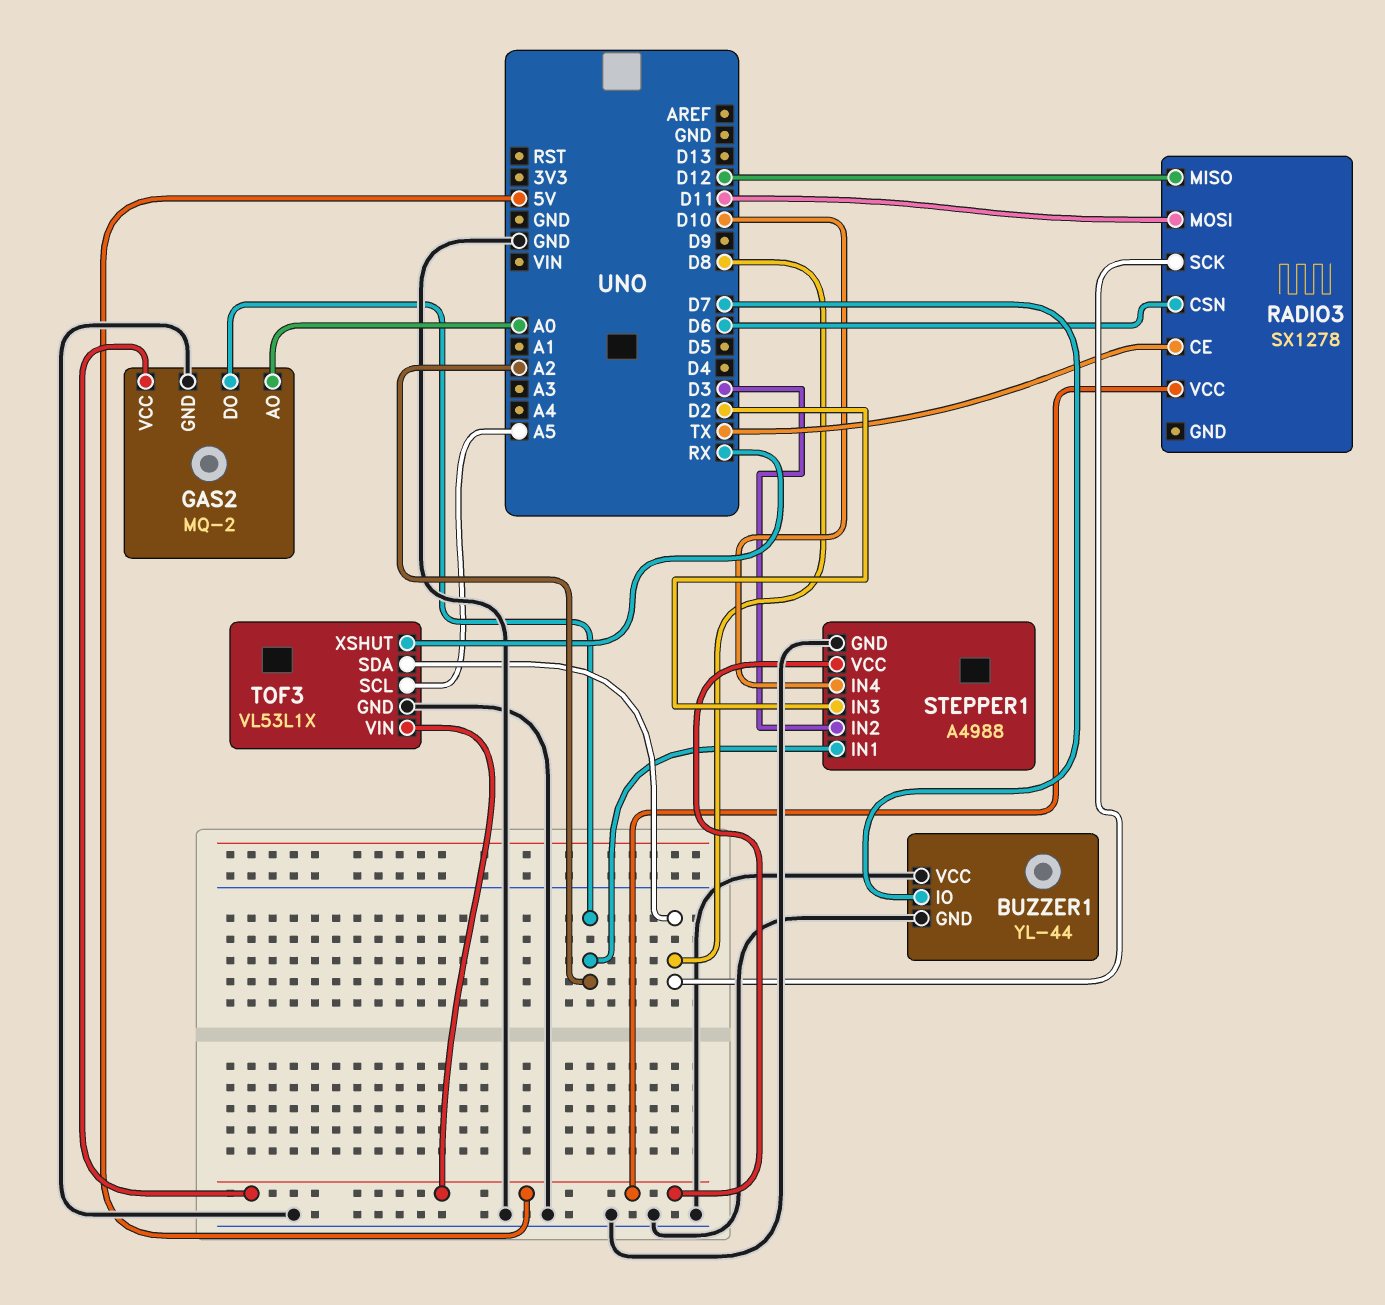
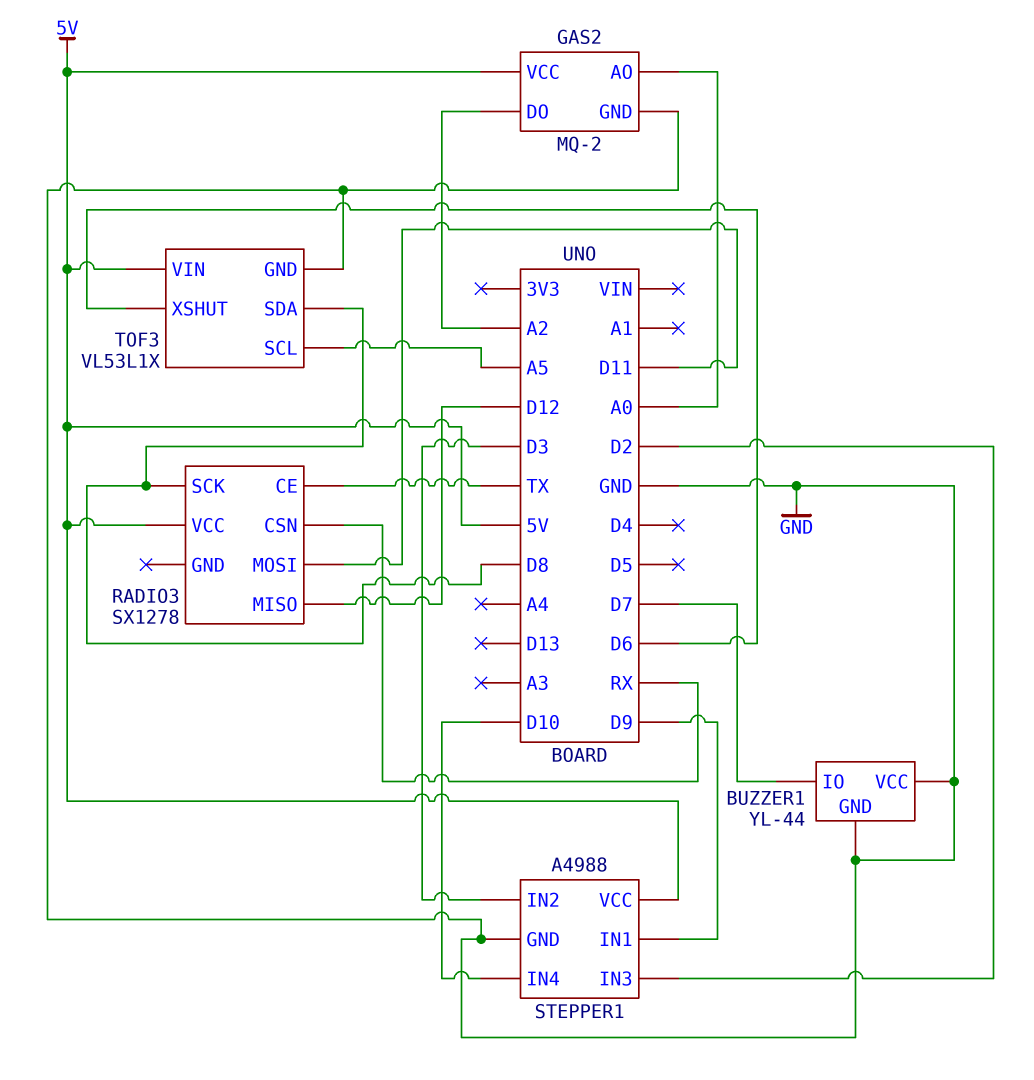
RADIO3 pin CSN: D6 -> RX
STEPPER1 pin IN1: A2 -> D9
TOF3 pin XSHUT: RX -> D6

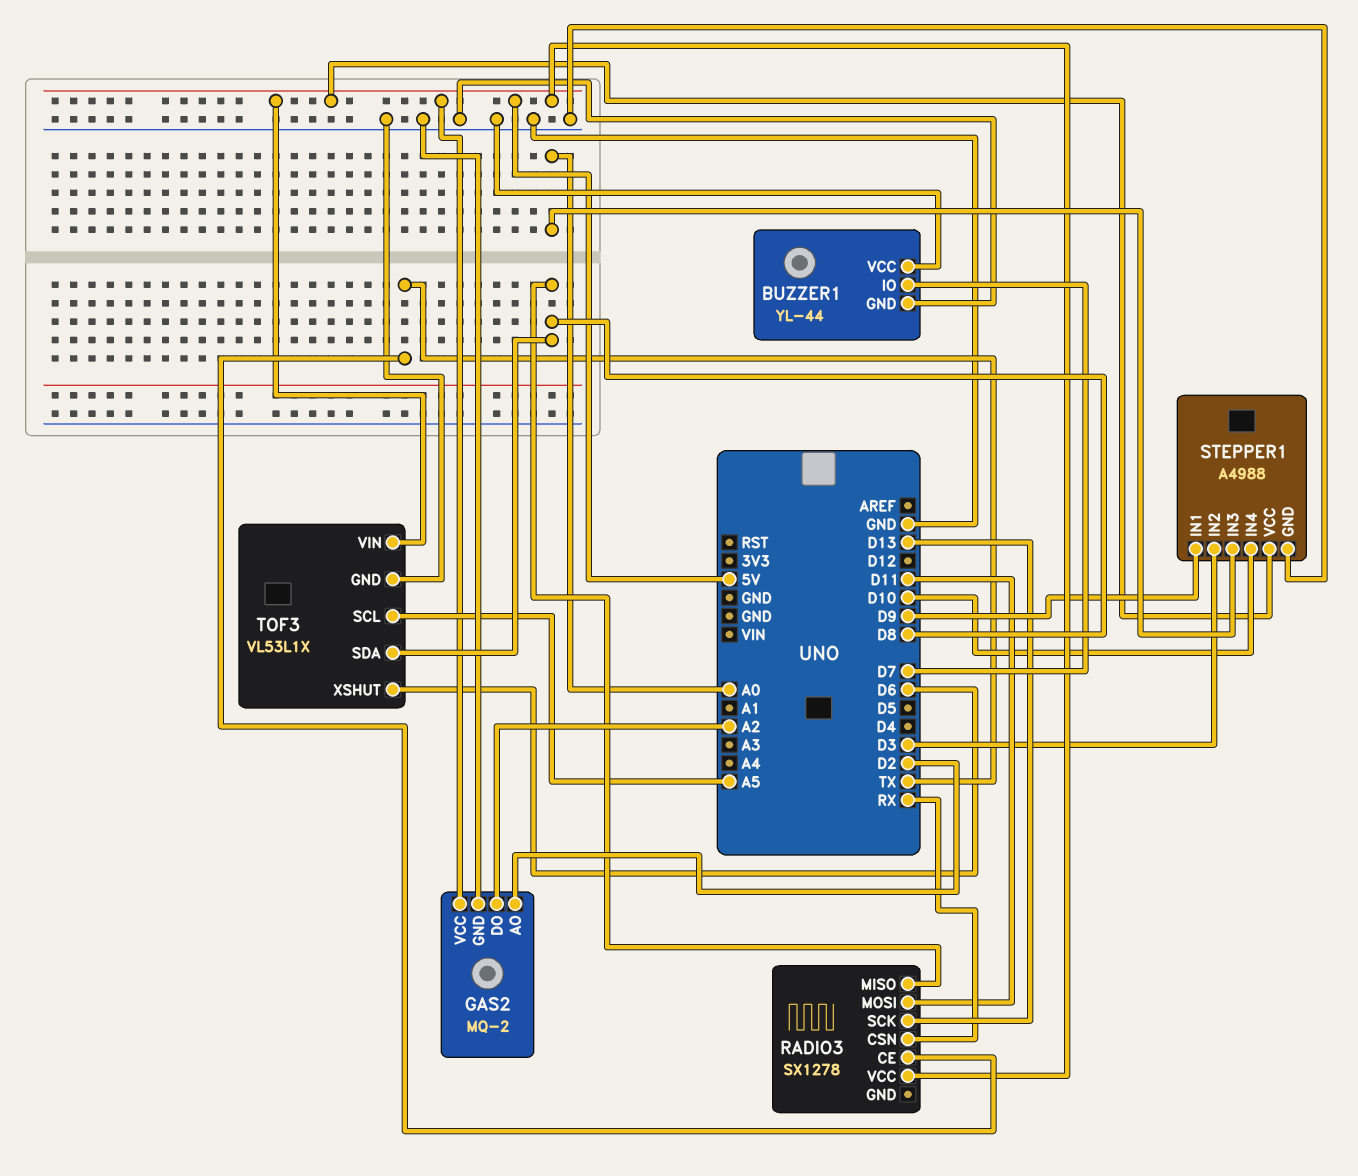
GAS2 pin AO: A0 -> D2
RADIO3 pin MISO: D12 -> D8
RADIO3 pin SCK: D8 -> D13
STEPPER1 pin IN3: D2 -> A0

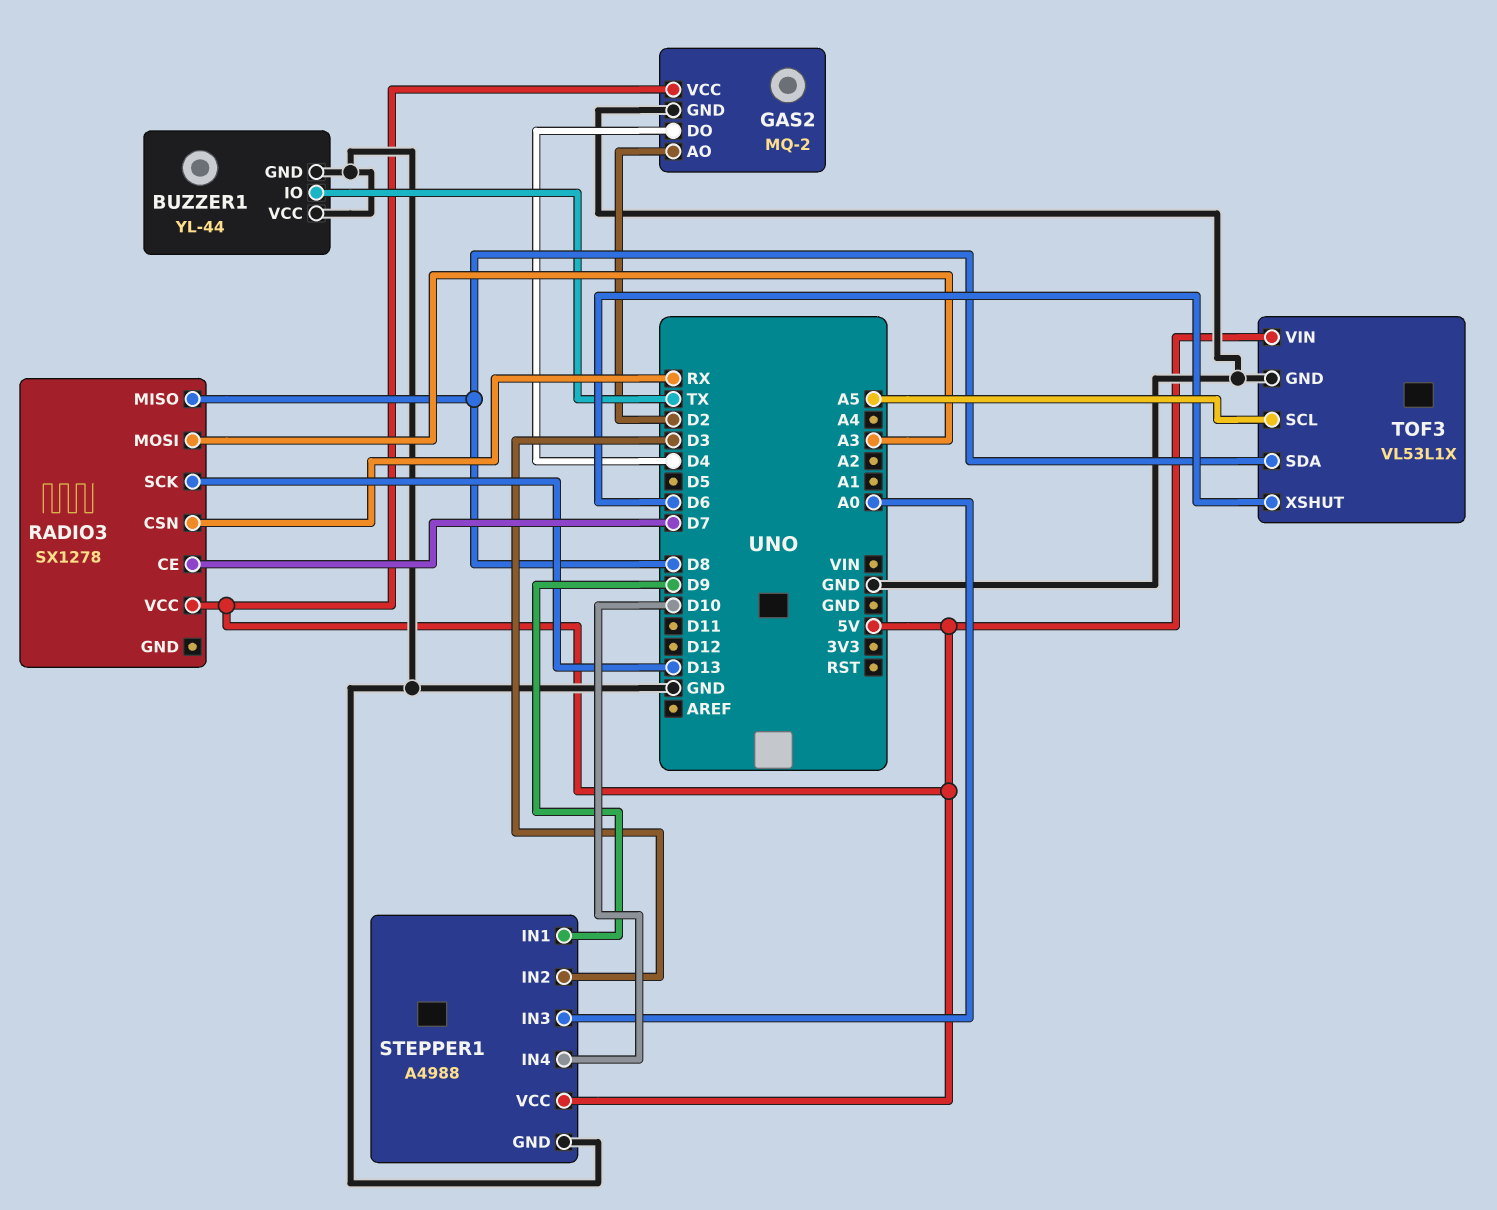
BUZZER1 pin IO: D7 -> TX
GAS2 pin DO: A2 -> D4
RADIO3 pin CE: TX -> D7
RADIO3 pin MOSI: D11 -> A3

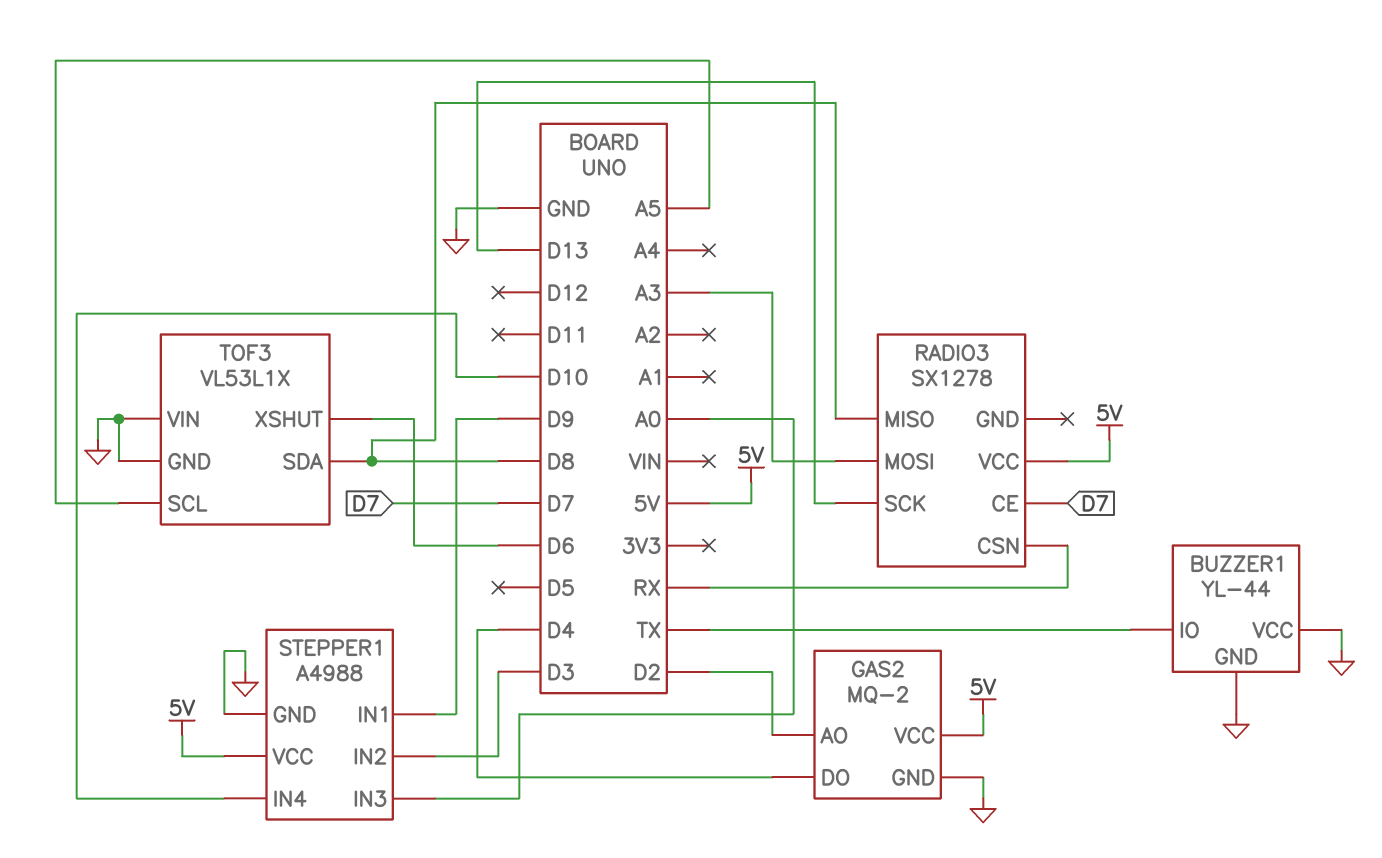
TOF3 pin VIN: 5V -> GND

